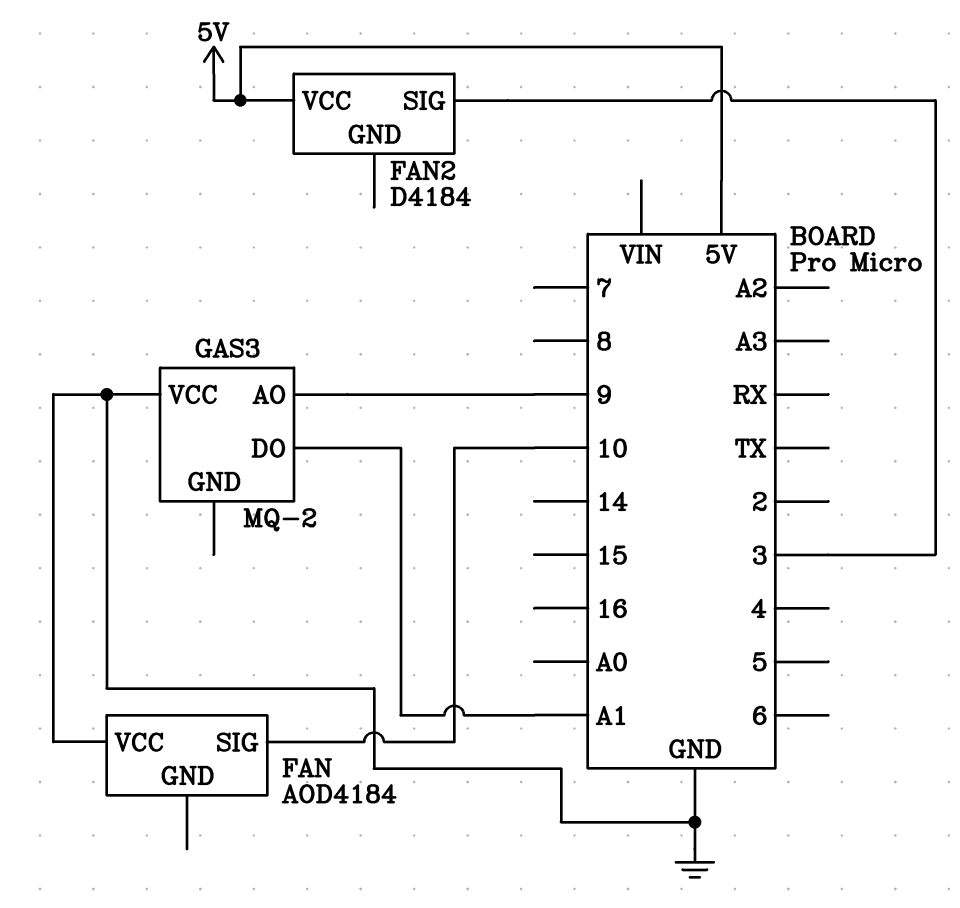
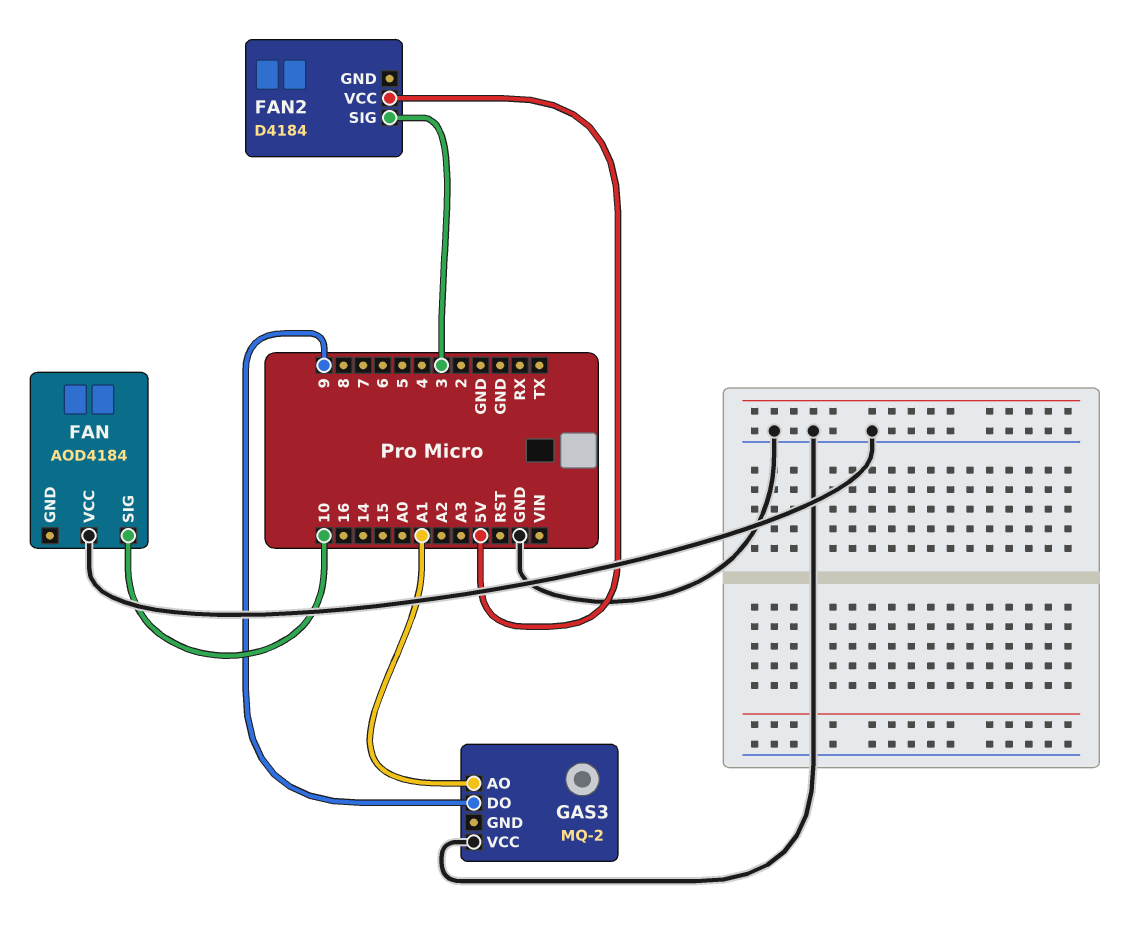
GAS3 pin AO: 9 -> A1
GAS3 pin DO: A1 -> 9

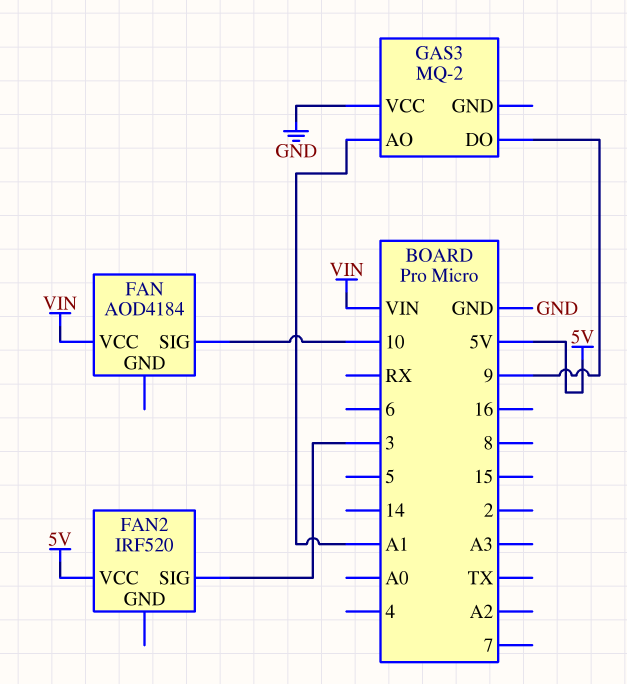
FAN pin VCC: GND -> VIN
FAN2: D4184 -> IRF520

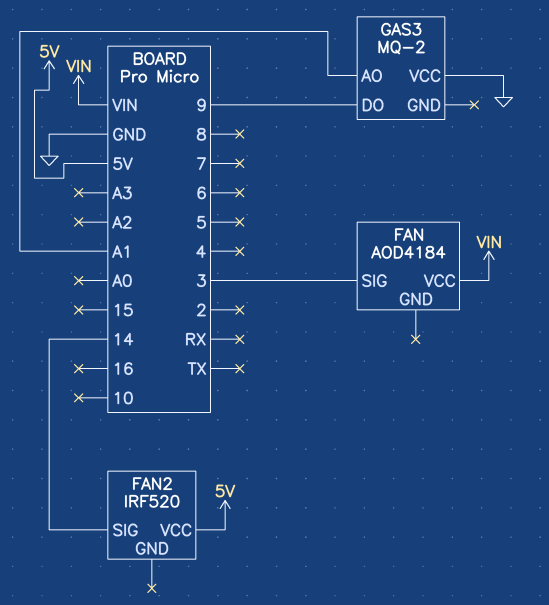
FAN pin SIG: 10 -> 3
FAN2 pin SIG: 3 -> 14

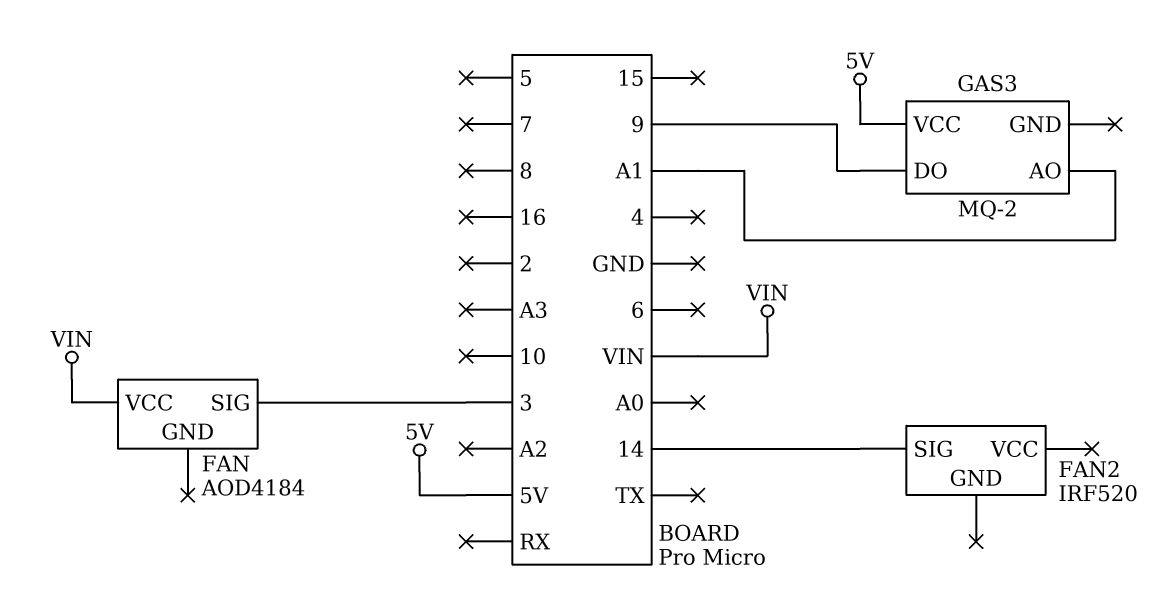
FAN2 pin VCC: 5V -> none
GAS3 pin VCC: GND -> 5V

